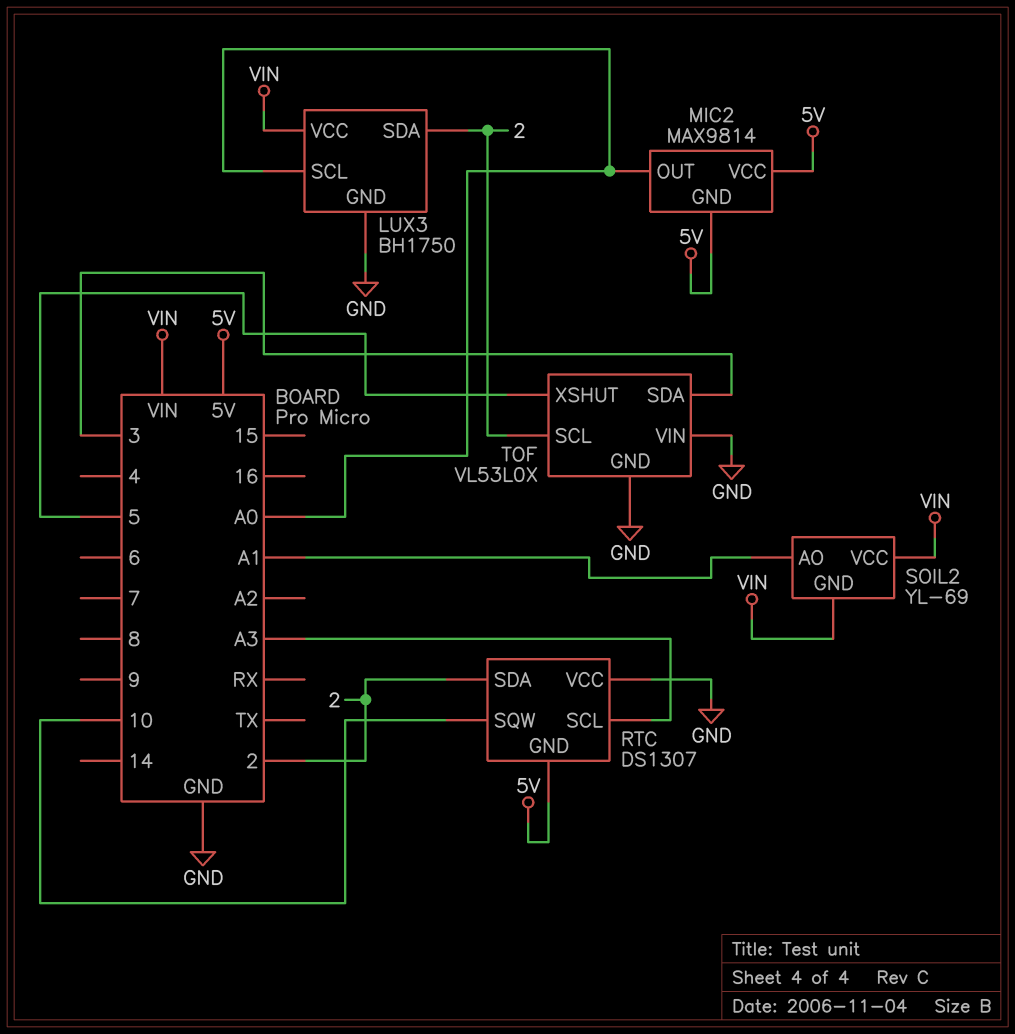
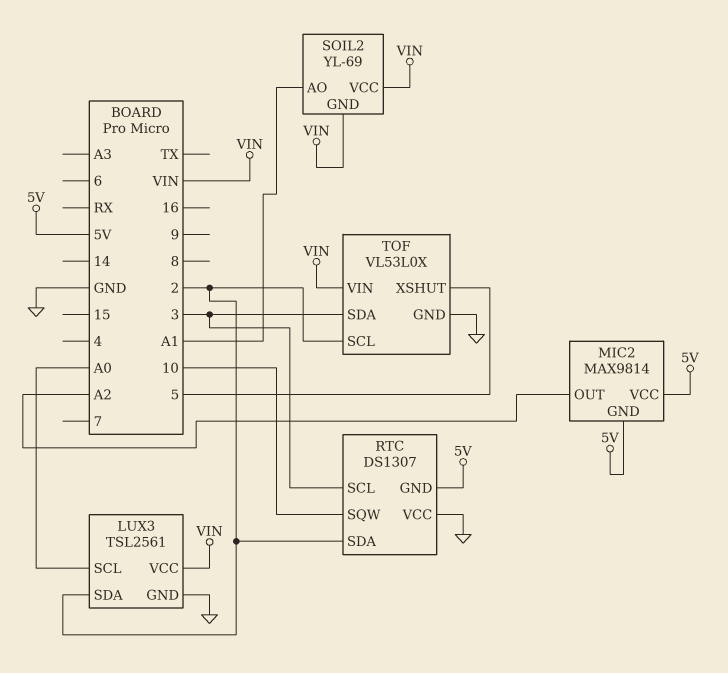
LUX3: BH1750 -> TSL2561
MIC2 pin OUT: A0 -> A2
RTC pin SCL: A3 -> 3
TOF pin VIN: GND -> VIN

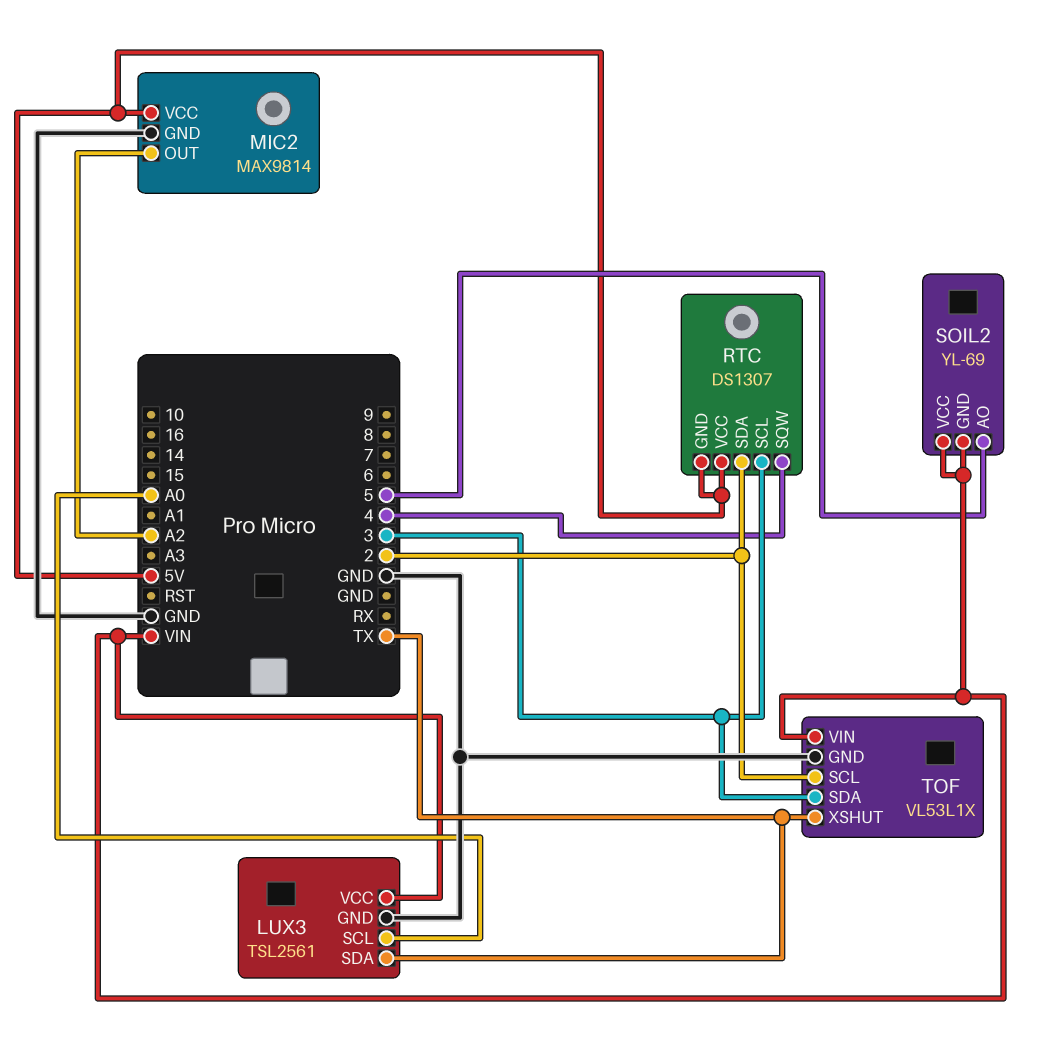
LUX3 pin SDA: 2 -> TX
MIC2 pin GND: 5V -> GND
RTC pin SQW: 10 -> 4
RTC pin VCC: GND -> 5V
SOIL2 pin AO: A1 -> 5
TOF: VL53L0X -> VL53L1X
TOF pin XSHUT: 5 -> TX

